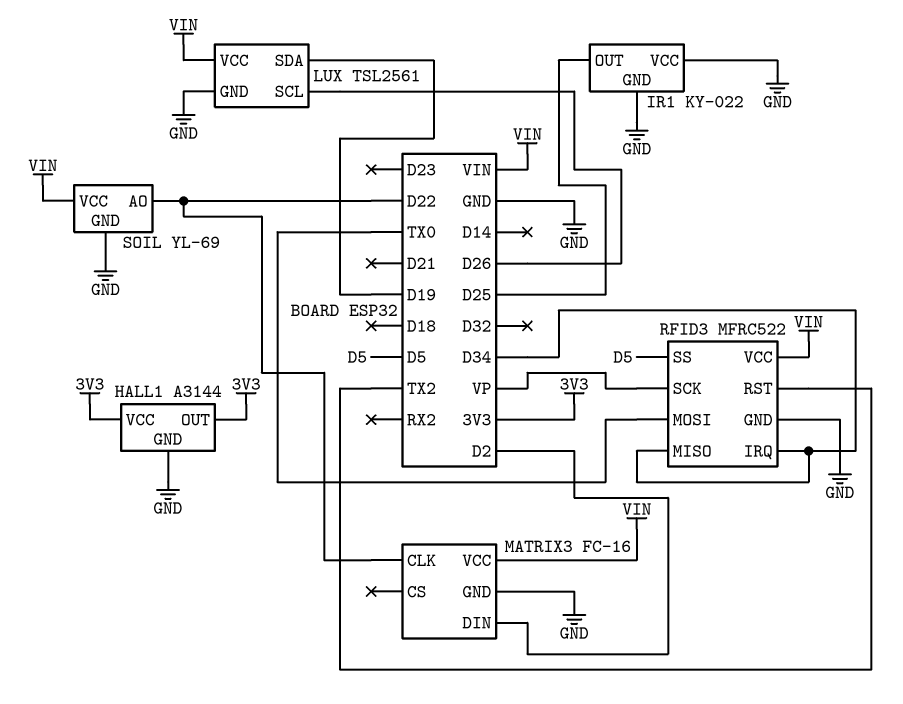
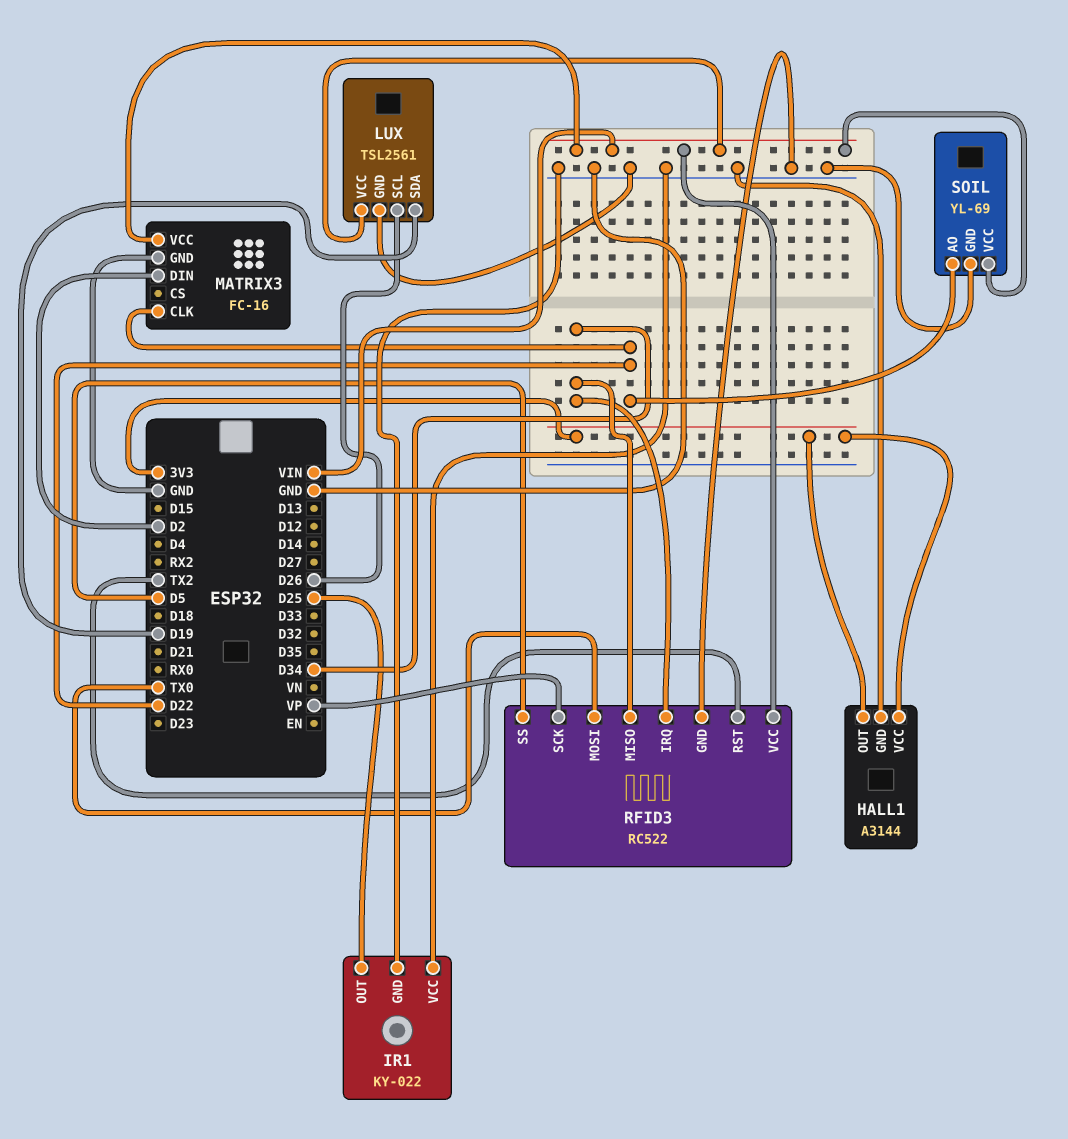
RFID3: MFRC522 -> RC522

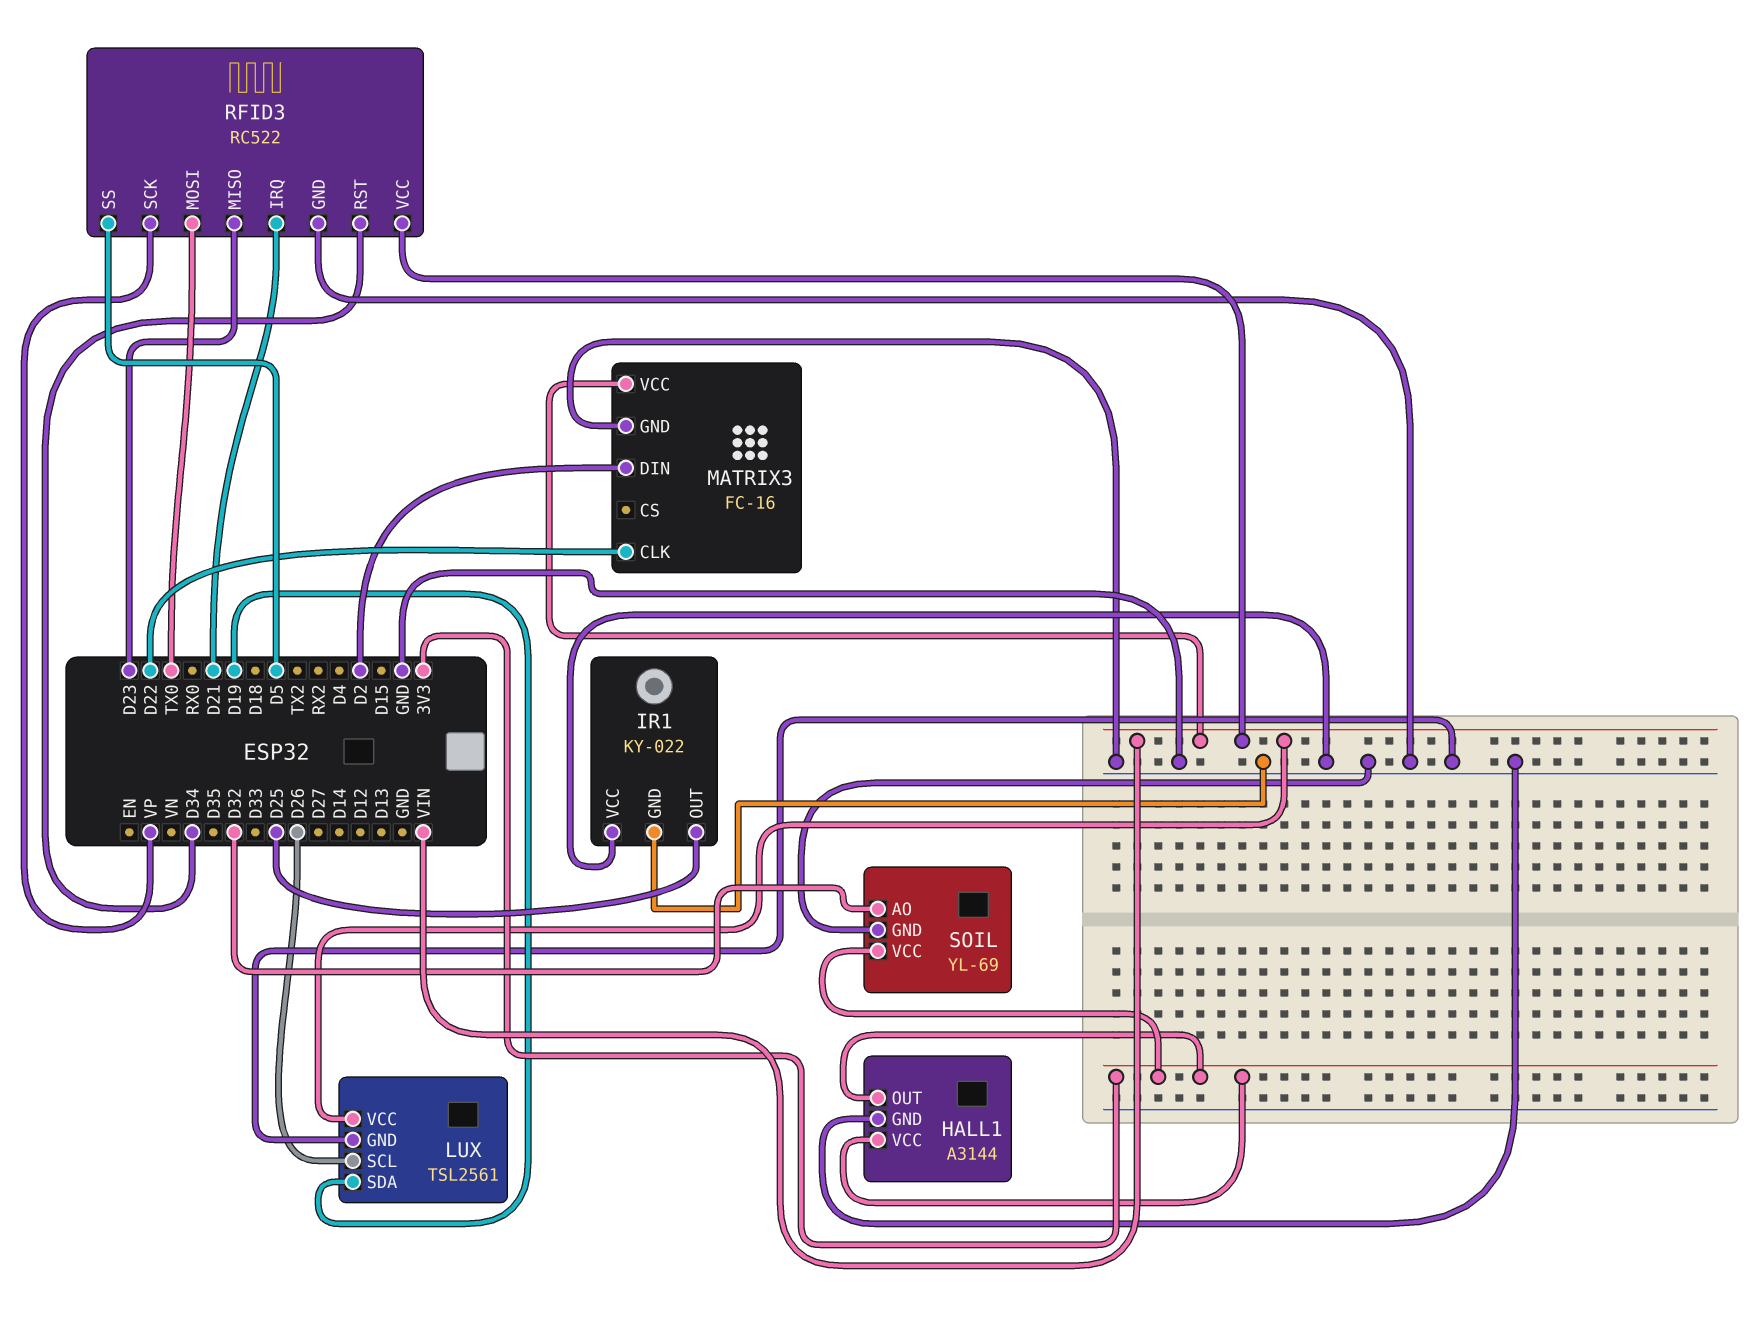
RFID3 pin IRQ: D34 -> D21
RFID3 pin MISO: D34 -> D23
RFID3 pin RST: TX2 -> D34
SOIL pin AO: D22 -> D32
SOIL pin VCC: VIN -> 3V3

